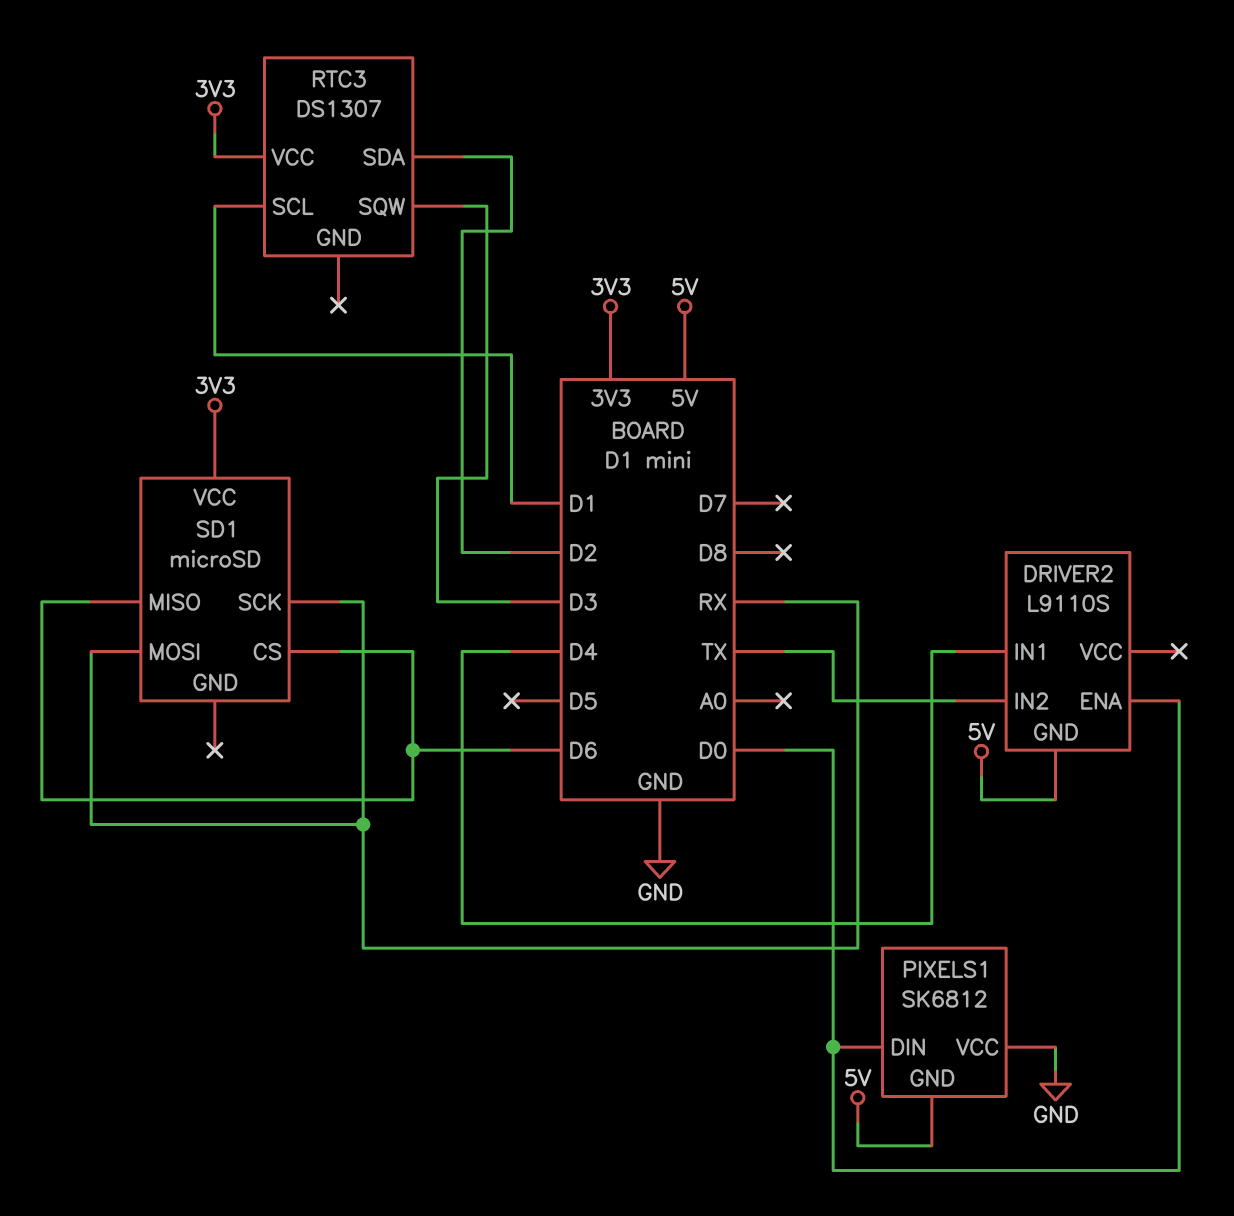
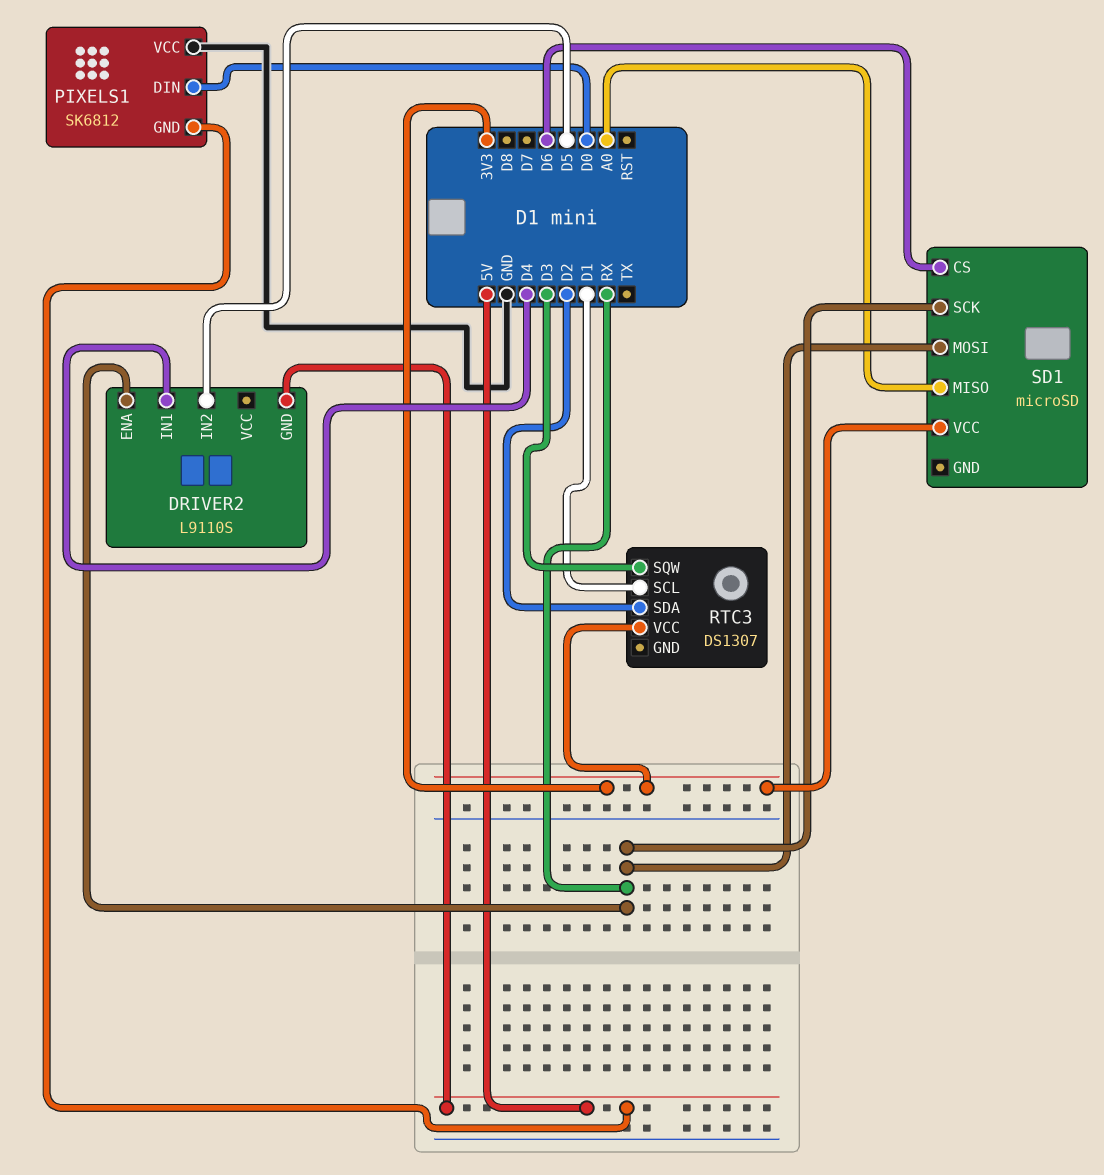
DRIVER2 pin ENA: D0 -> RX
DRIVER2 pin IN2: TX -> D5
SD1 pin MISO: D6 -> A0

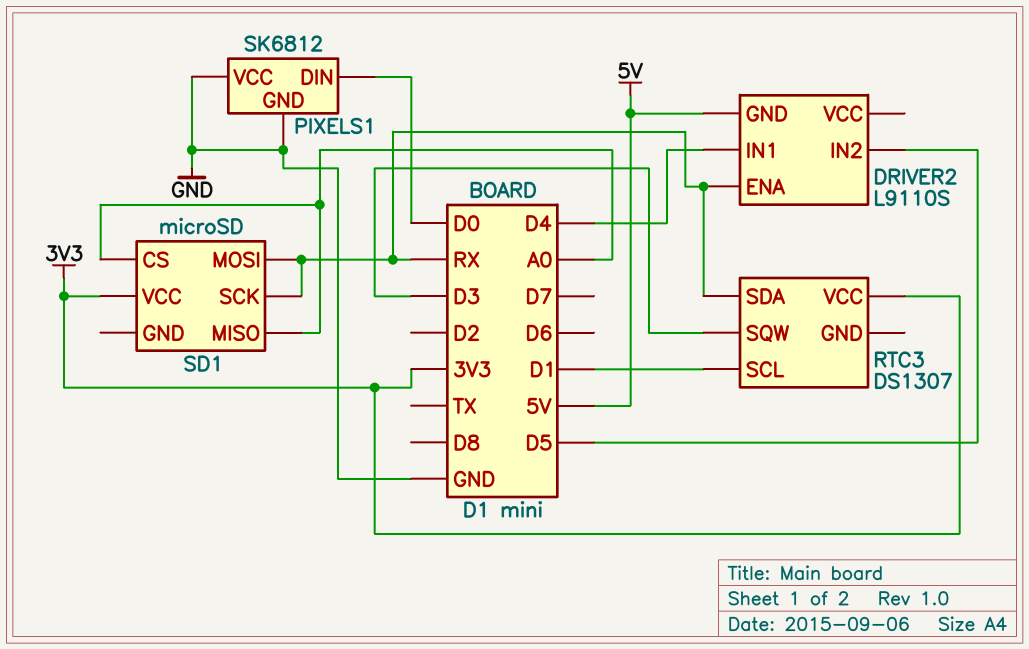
PIXELS1 pin GND: 5V -> GND
RTC3 pin SDA: D2 -> RX
SD1 pin CS: D6 -> A0

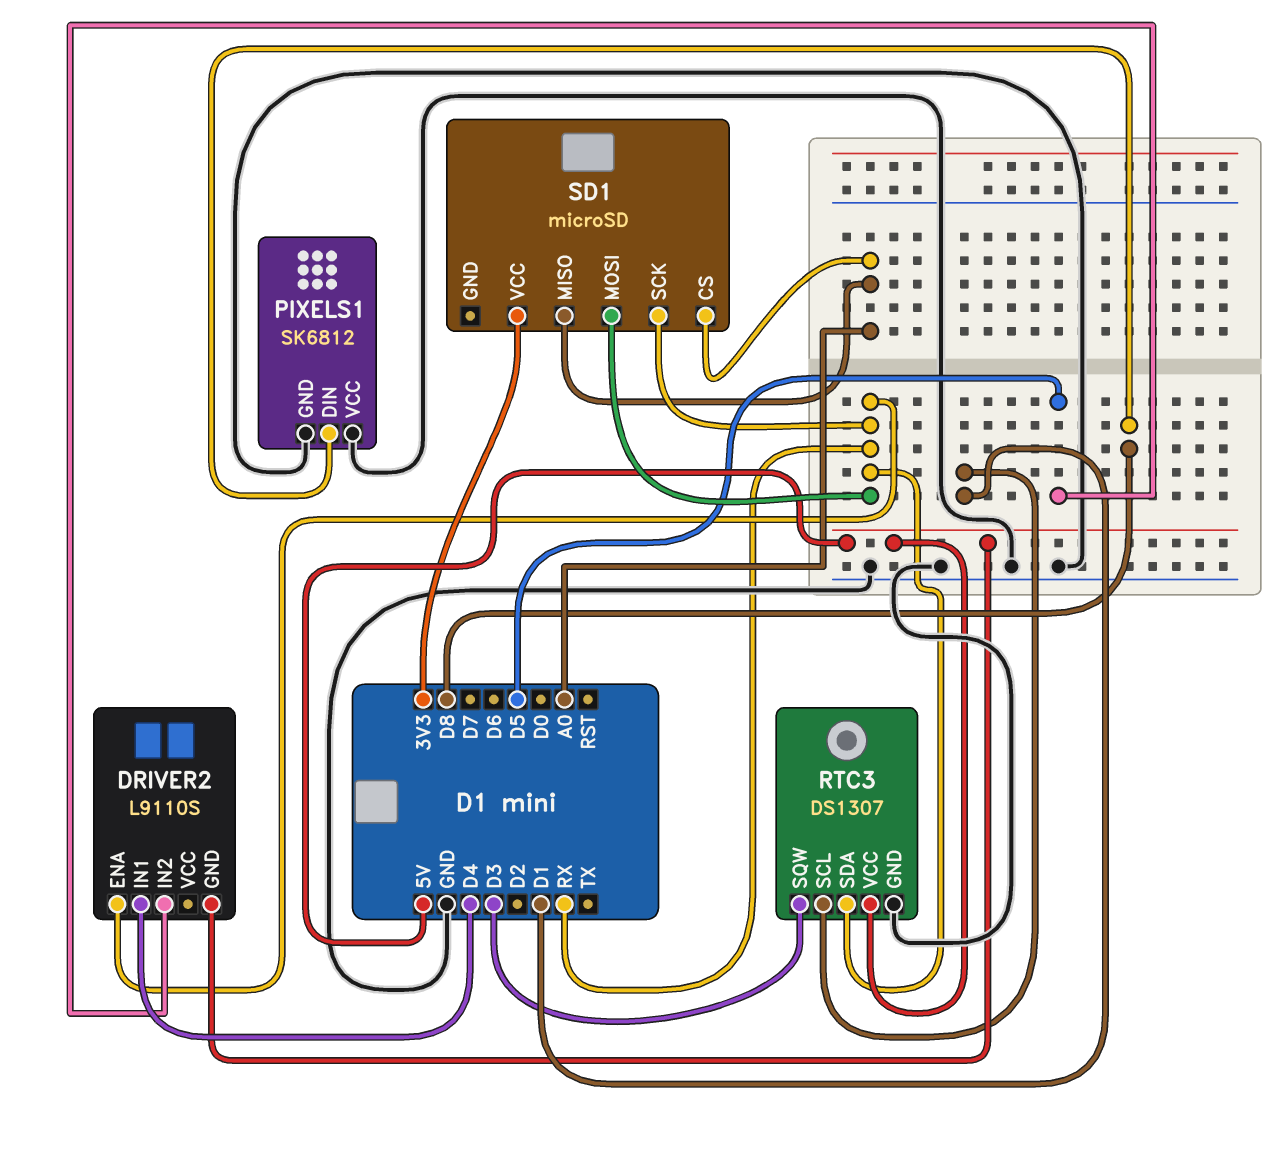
PIXELS1 pin DIN: D0 -> D8
RTC3 pin GND: none -> GND
RTC3 pin VCC: 3V3 -> 5V

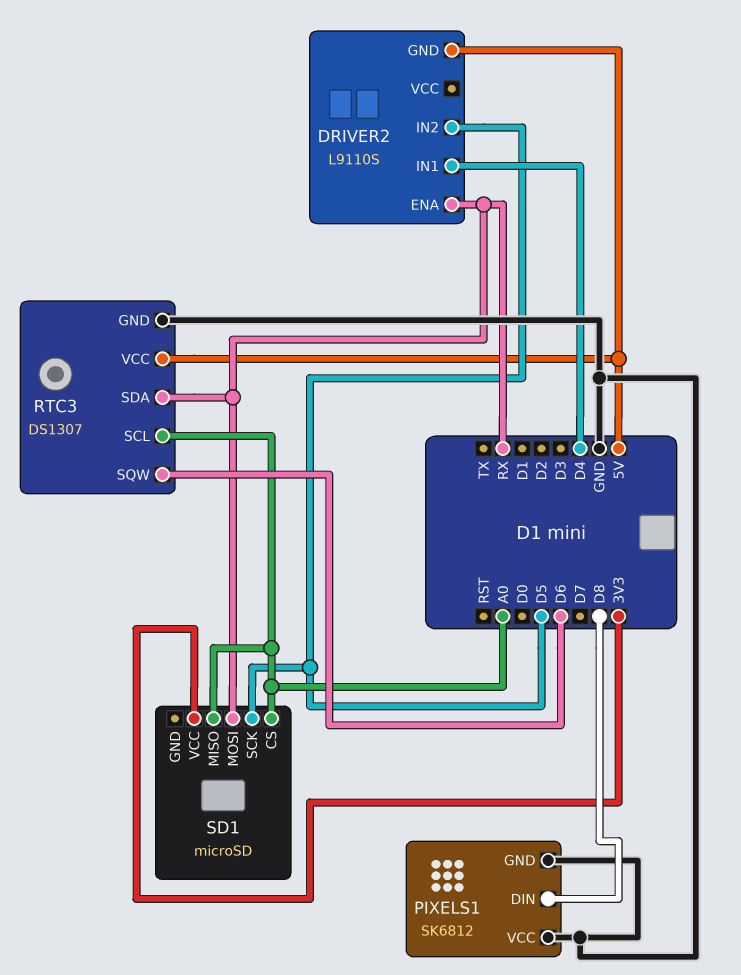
RTC3 pin SCL: D1 -> A0
RTC3 pin SQW: D3 -> D6
SD1 pin SCK: RX -> D5

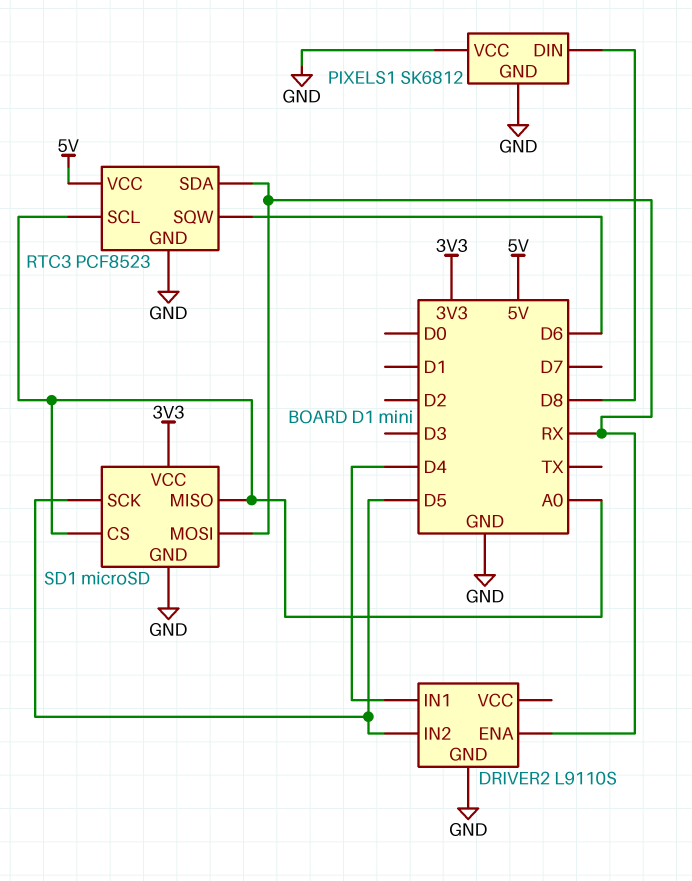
DRIVER2 pin GND: 5V -> GND
RTC3: DS1307 -> PCF8523
SD1 pin GND: none -> GND

